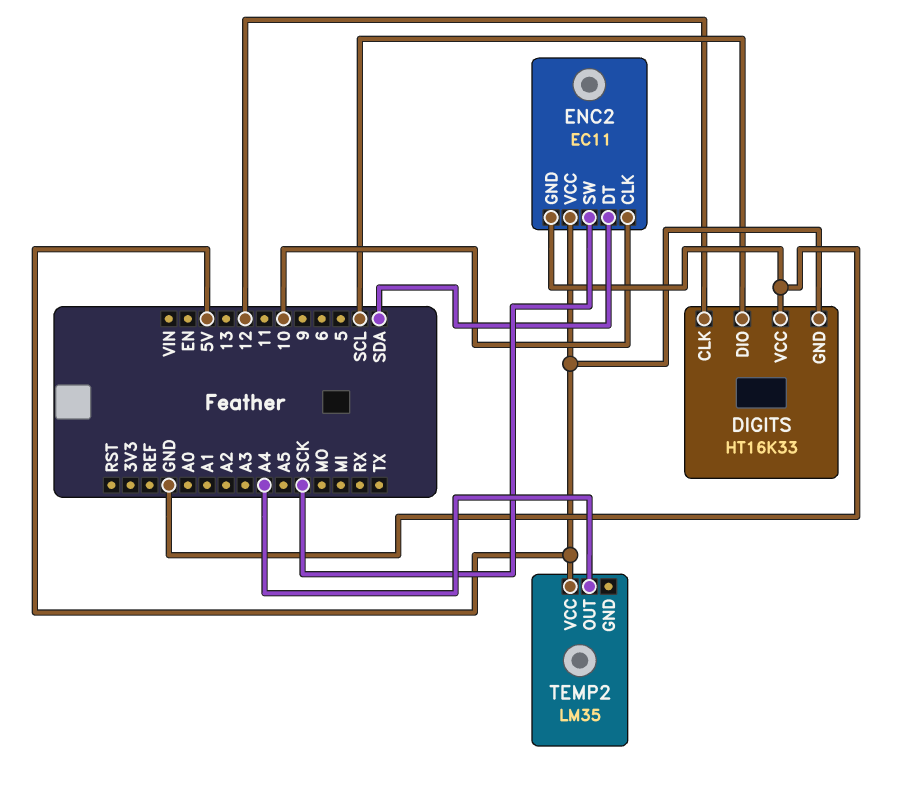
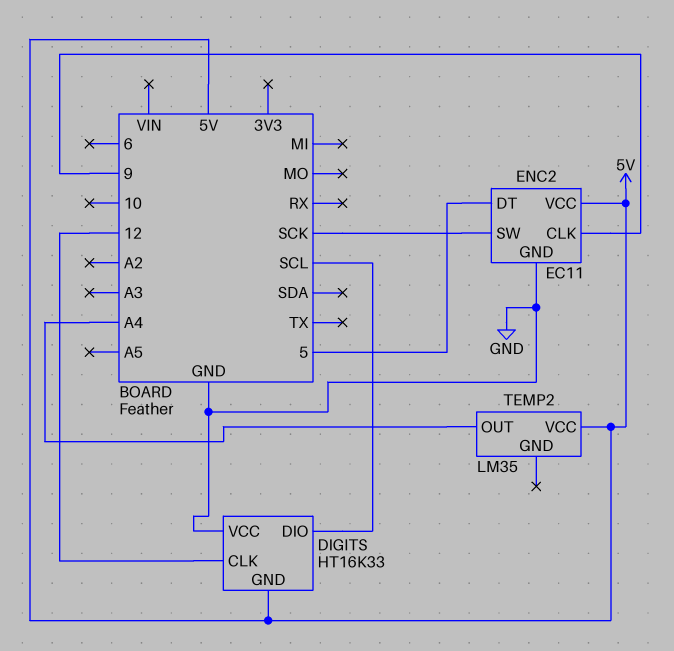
ENC2 pin CLK: 10 -> 9
ENC2 pin DT: SDA -> 5

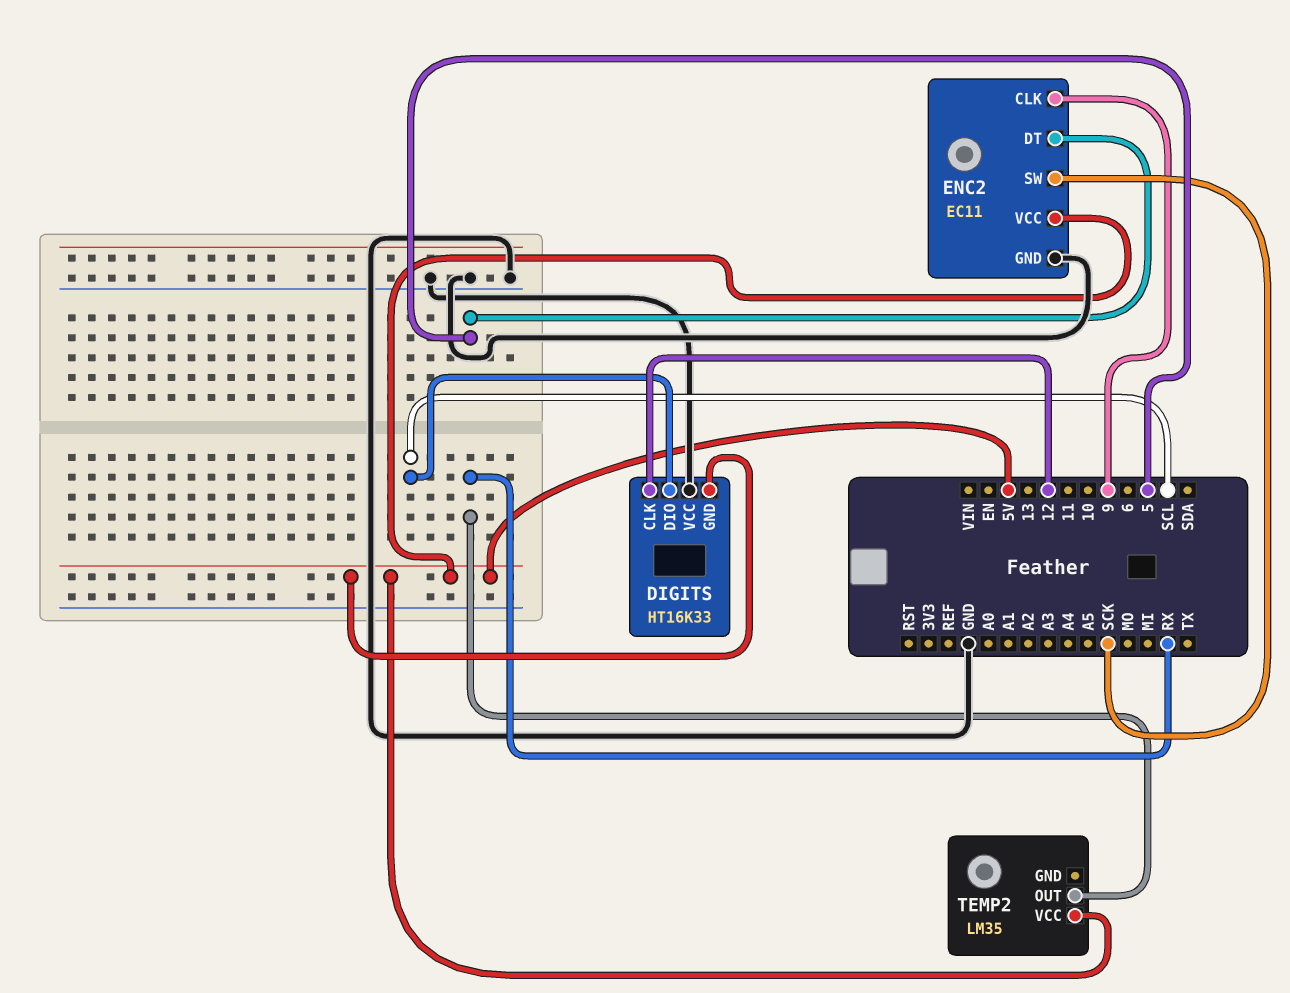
TEMP2 pin OUT: A4 -> RX

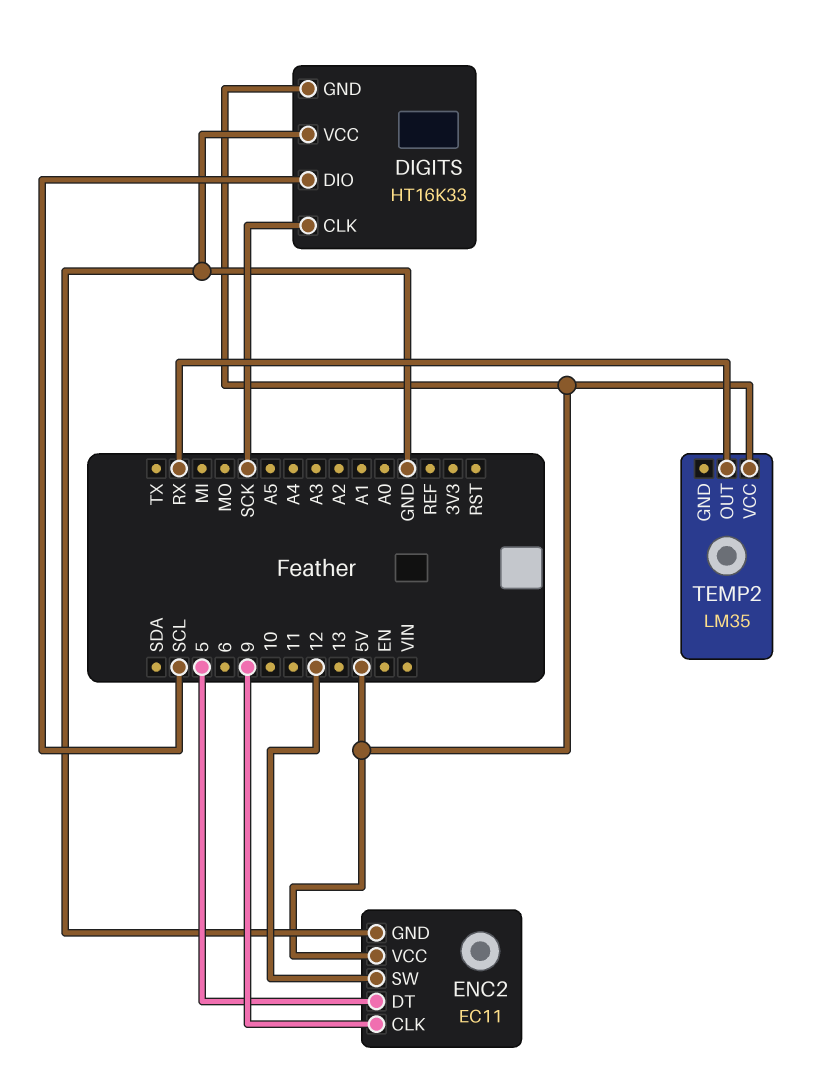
DIGITS pin CLK: 12 -> SCK
ENC2 pin SW: SCK -> 12

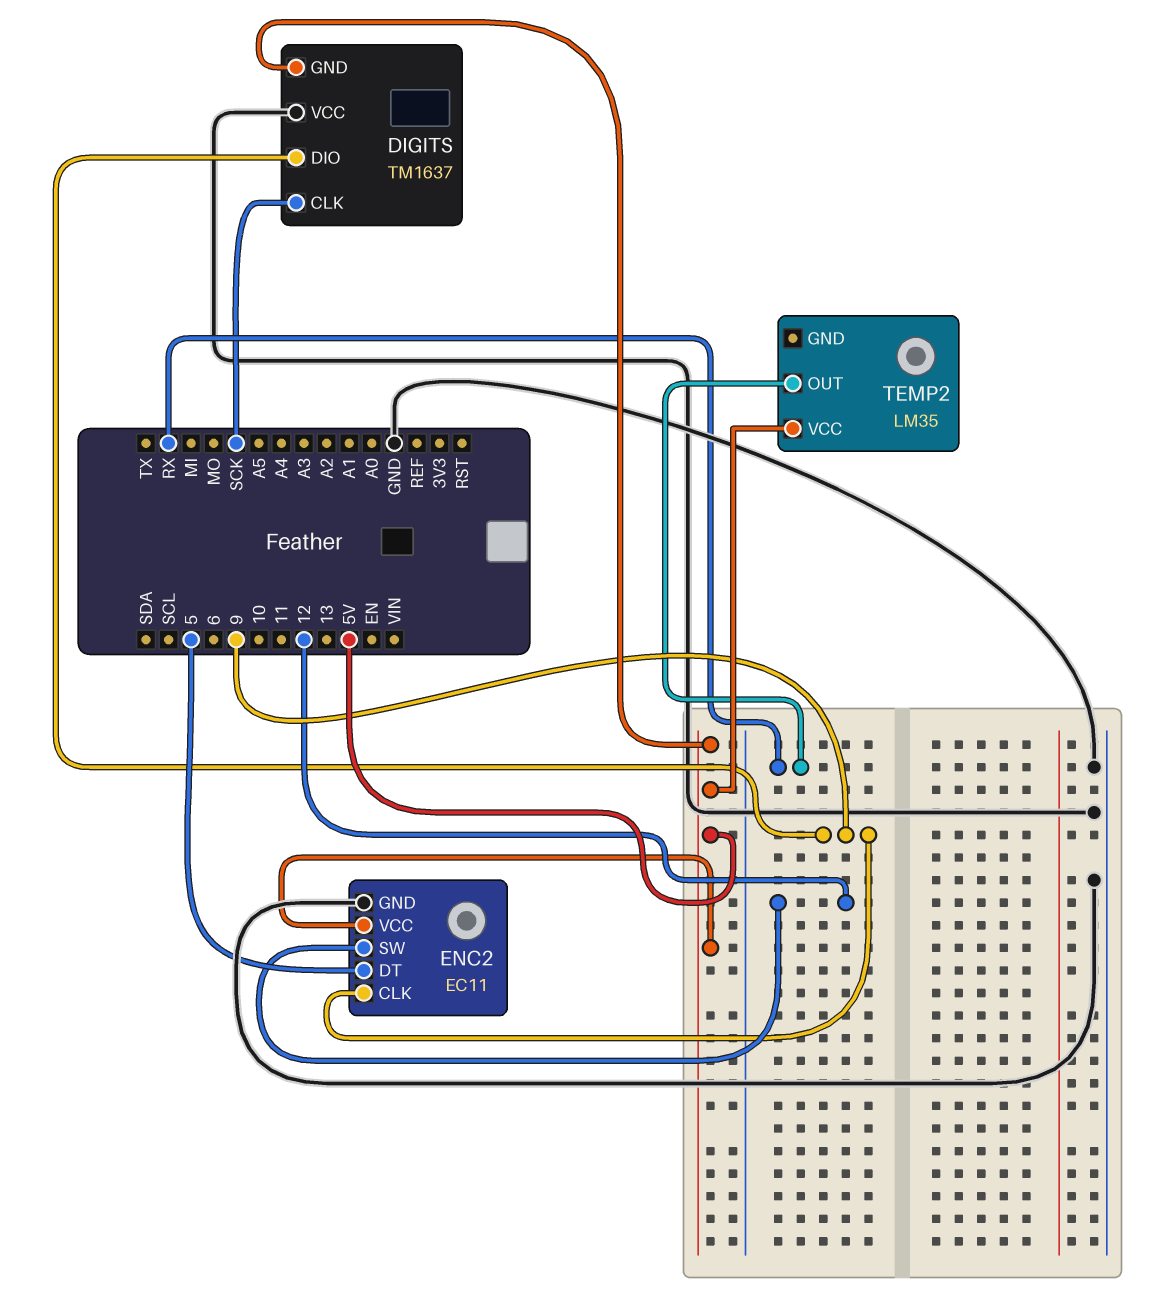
DIGITS: HT16K33 -> TM1637
DIGITS pin DIO: SCL -> 9

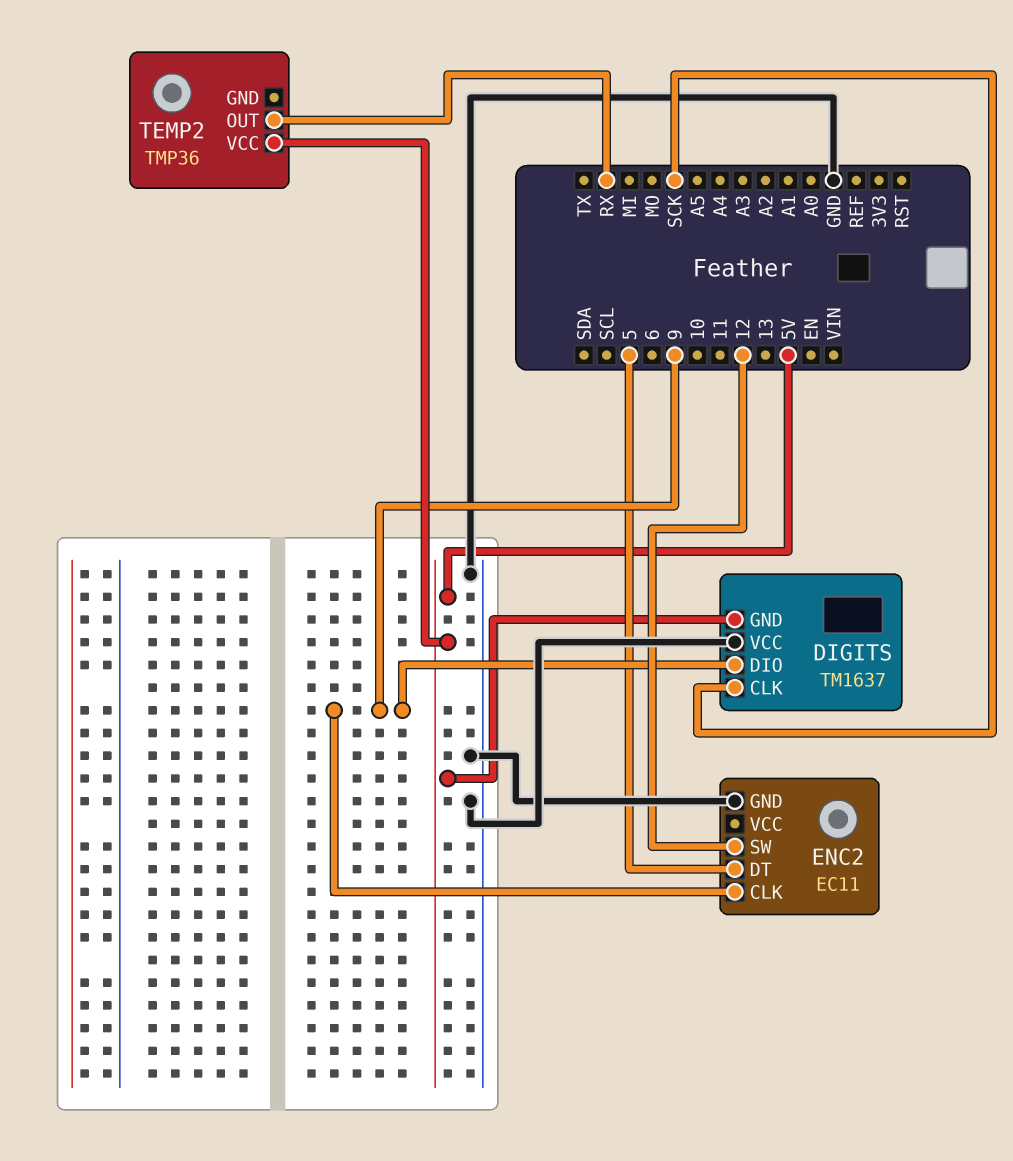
ENC2 pin VCC: 5V -> none
TEMP2: LM35 -> TMP36

